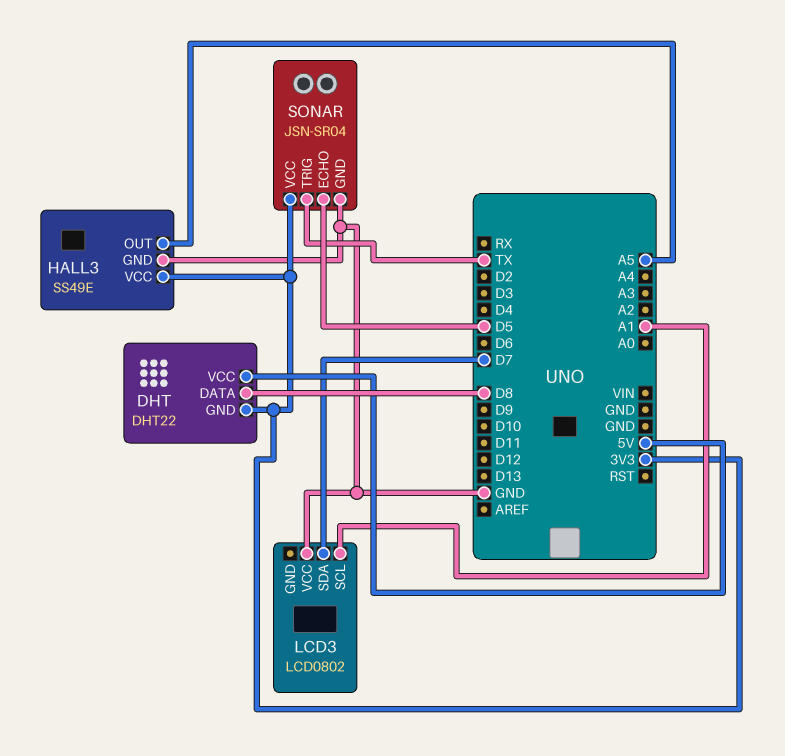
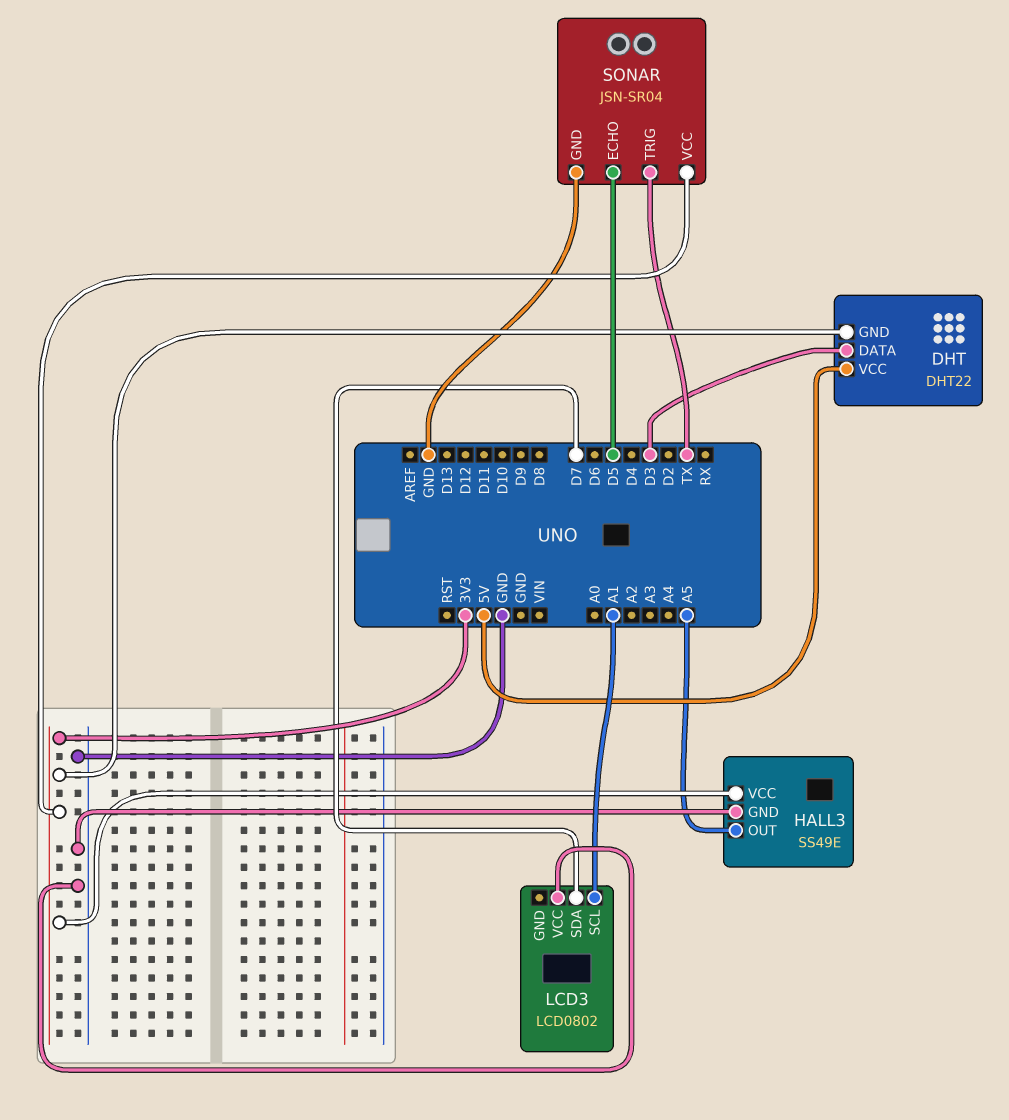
DHT pin DATA: D8 -> D3

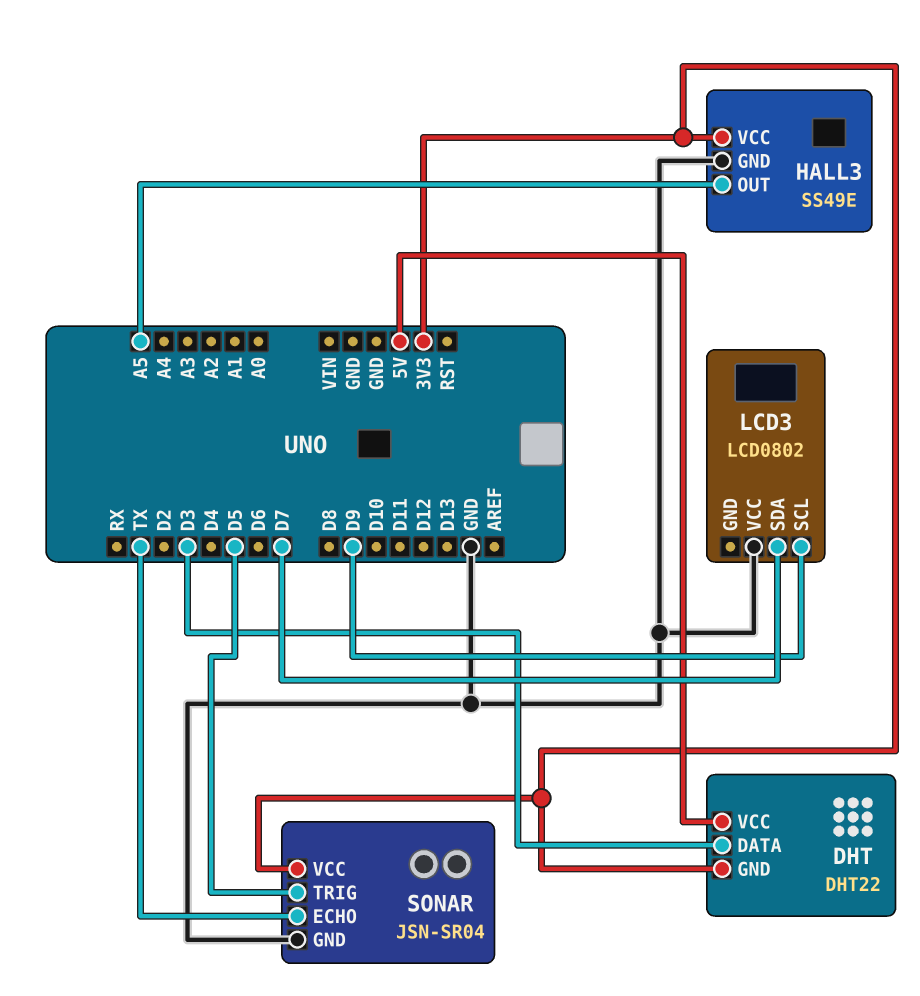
LCD3 pin SCL: A1 -> D9
SONAR pin ECHO: D5 -> TX
SONAR pin TRIG: TX -> D5

